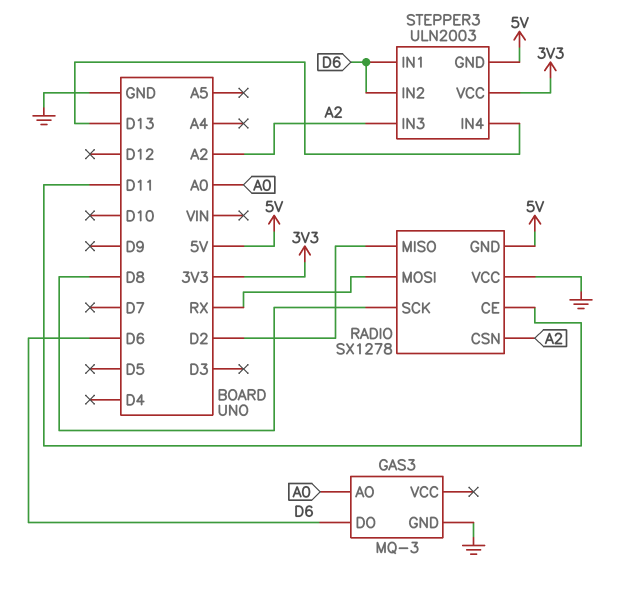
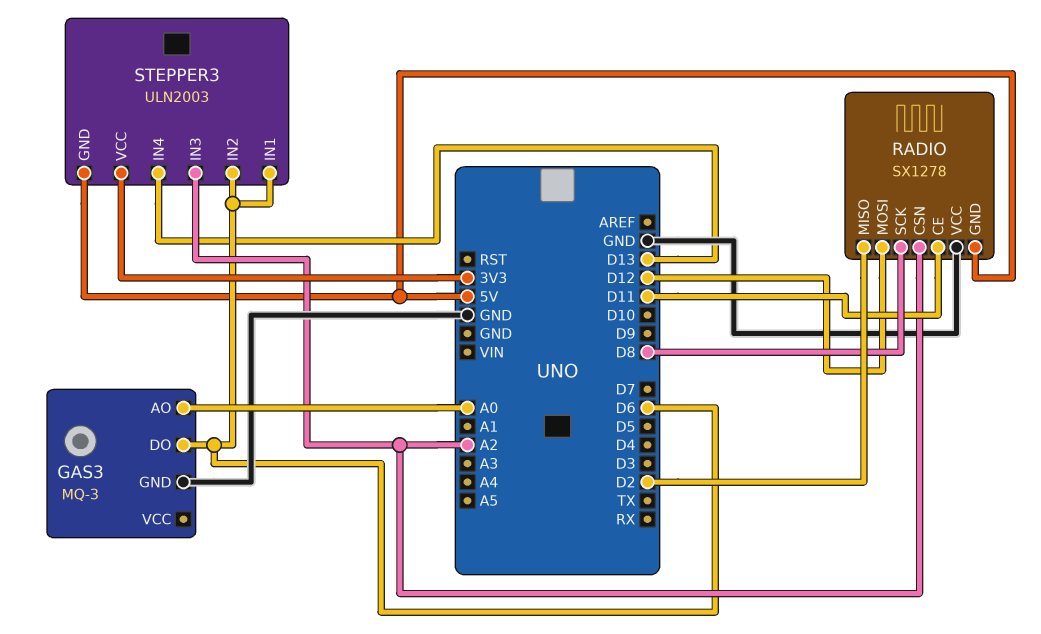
RADIO pin MOSI: RX -> D12

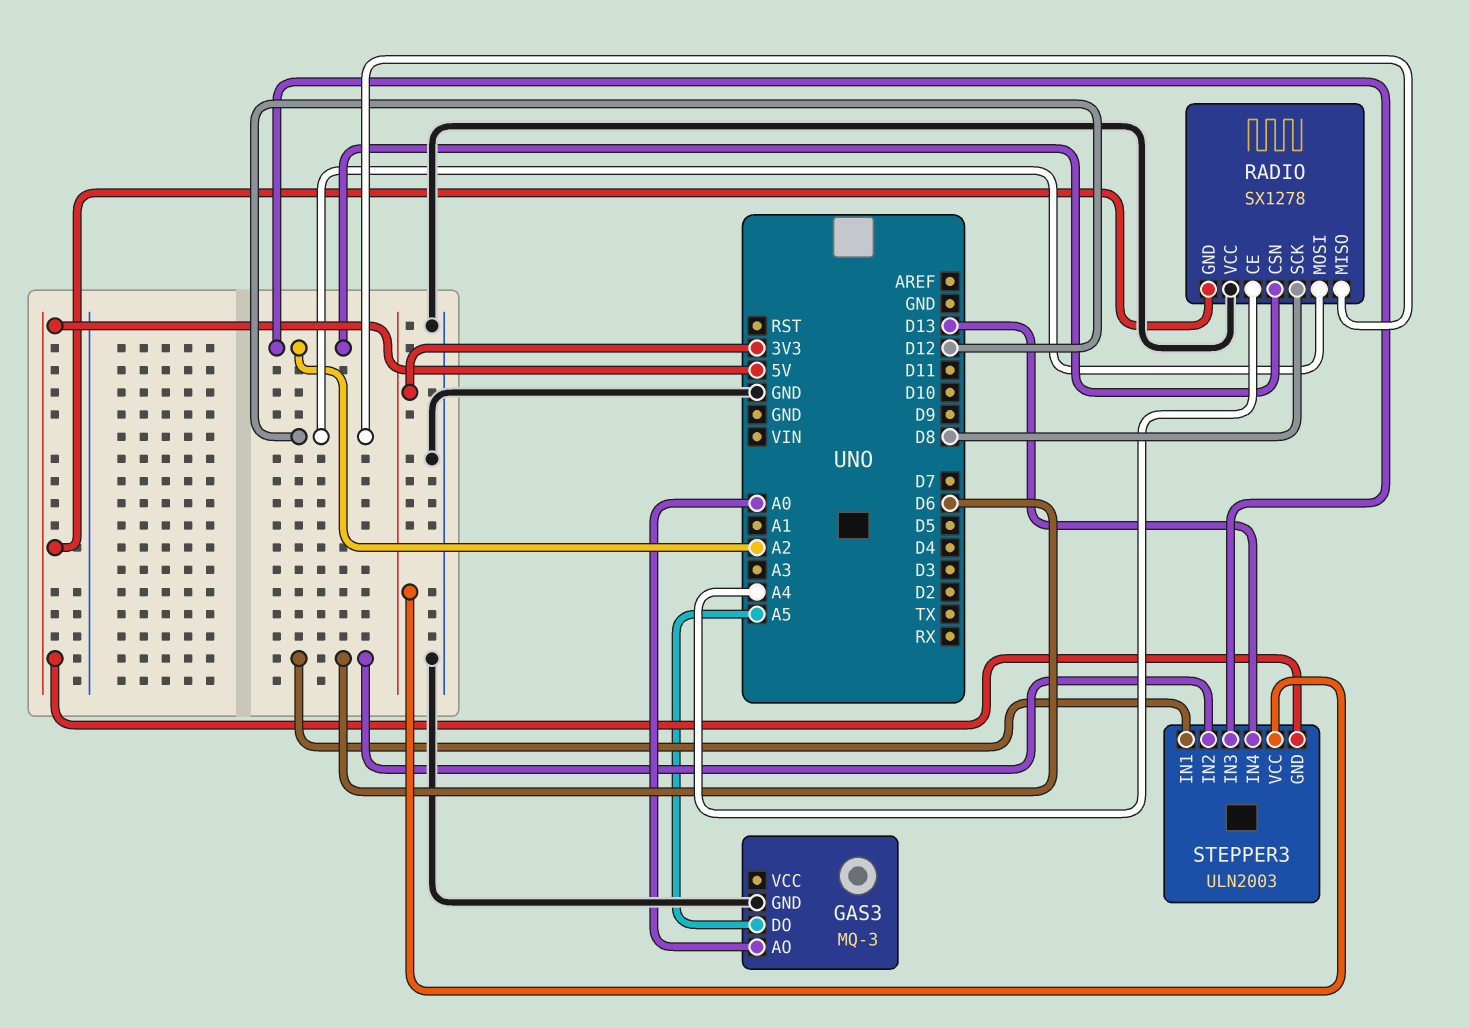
GAS3 pin DO: D6 -> A5
RADIO pin CE: D11 -> A4
RADIO pin MISO: D2 -> D12

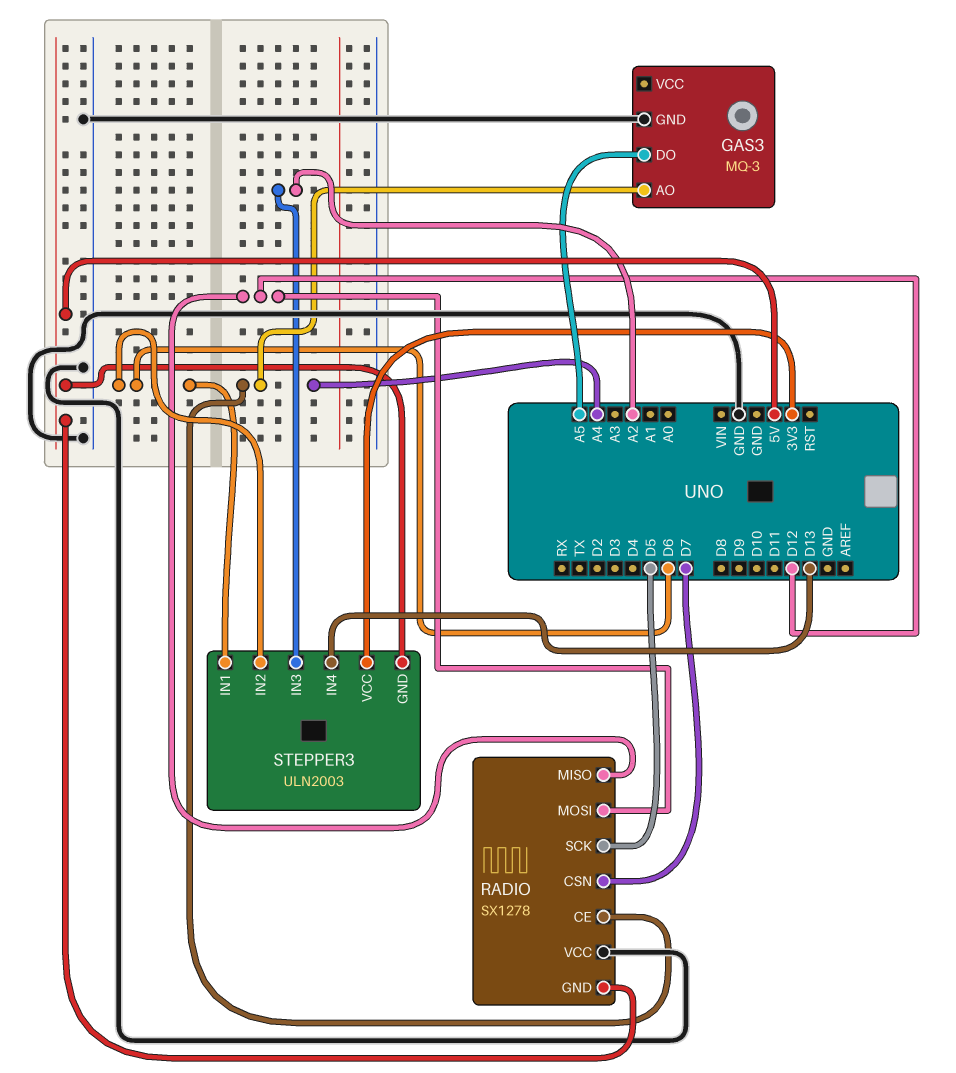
GAS3 pin AO: A0 -> A4
RADIO pin CSN: A2 -> D7
RADIO pin SCK: D8 -> D5

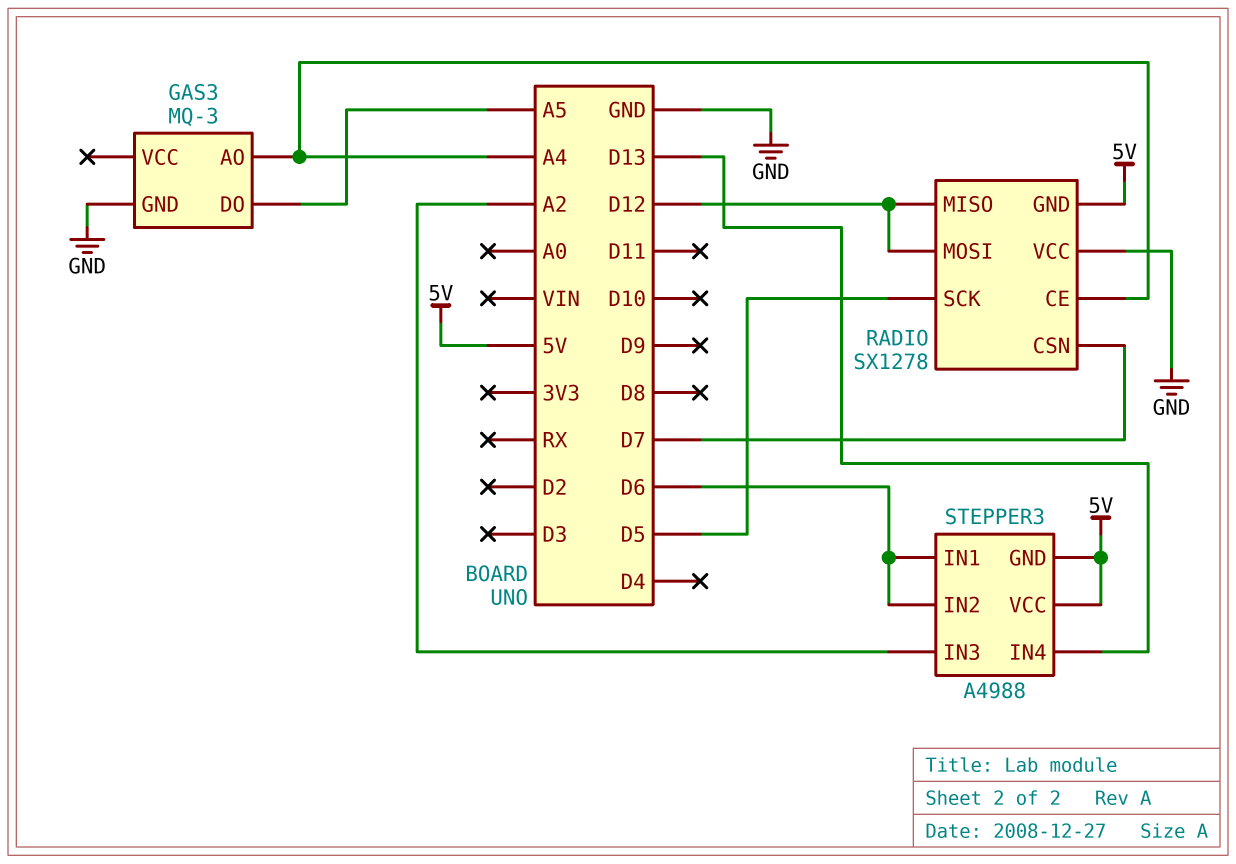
STEPPER3: ULN2003 -> A4988
STEPPER3 pin VCC: 3V3 -> 5V

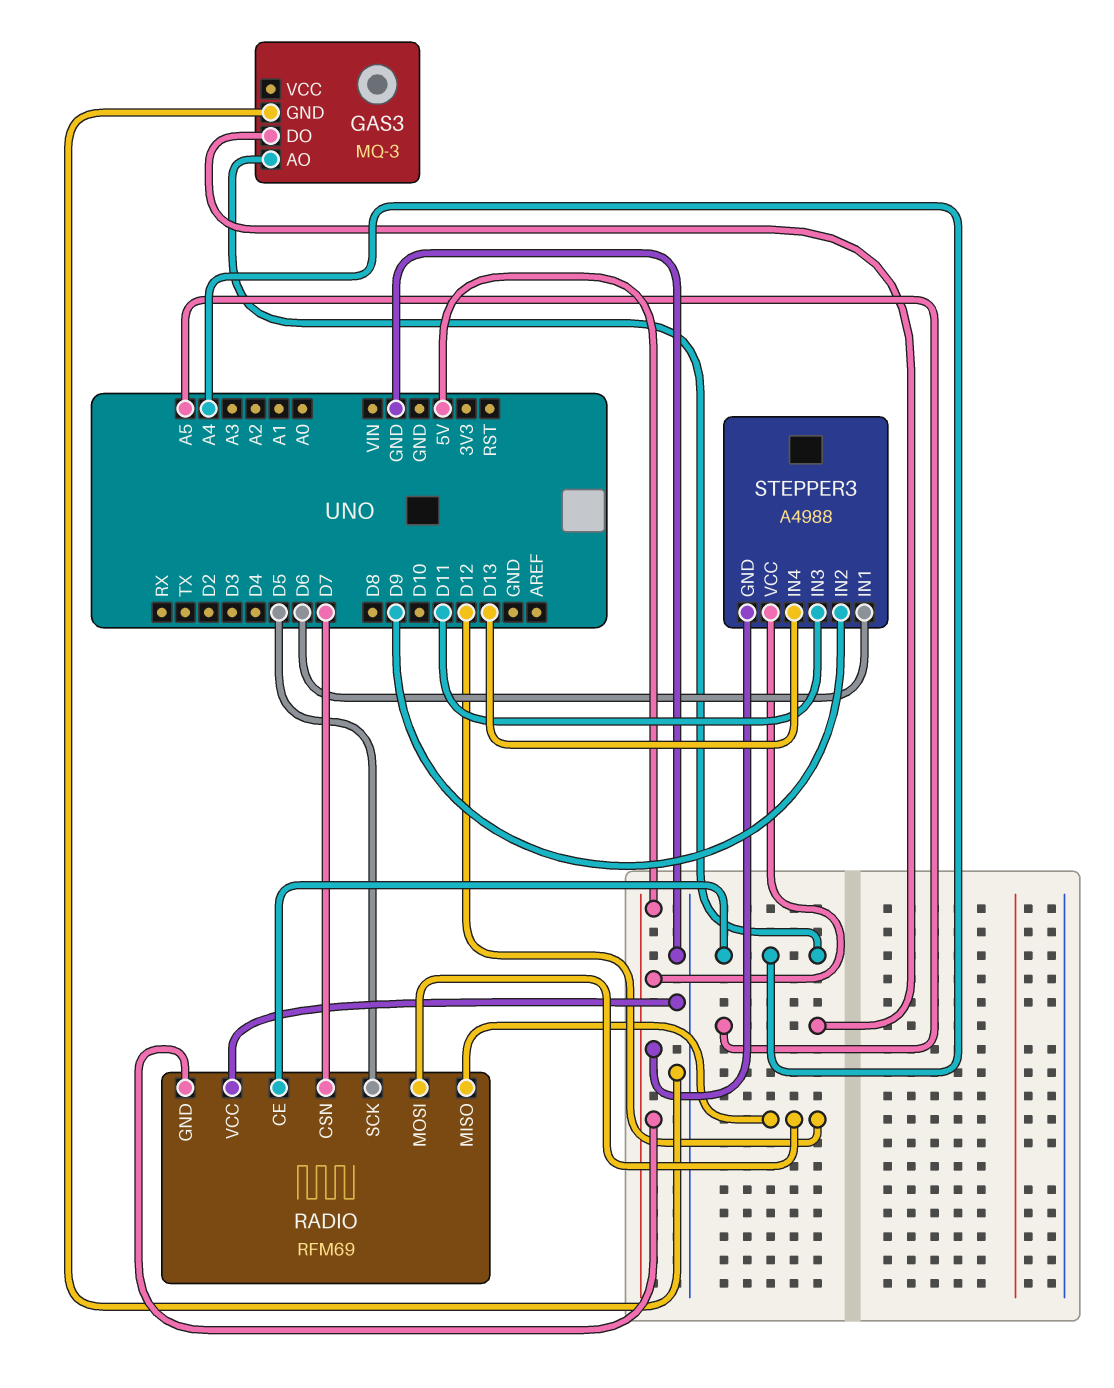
RADIO: SX1278 -> RFM69
STEPPER3 pin IN2: D6 -> D9
STEPPER3 pin IN3: A2 -> D11

